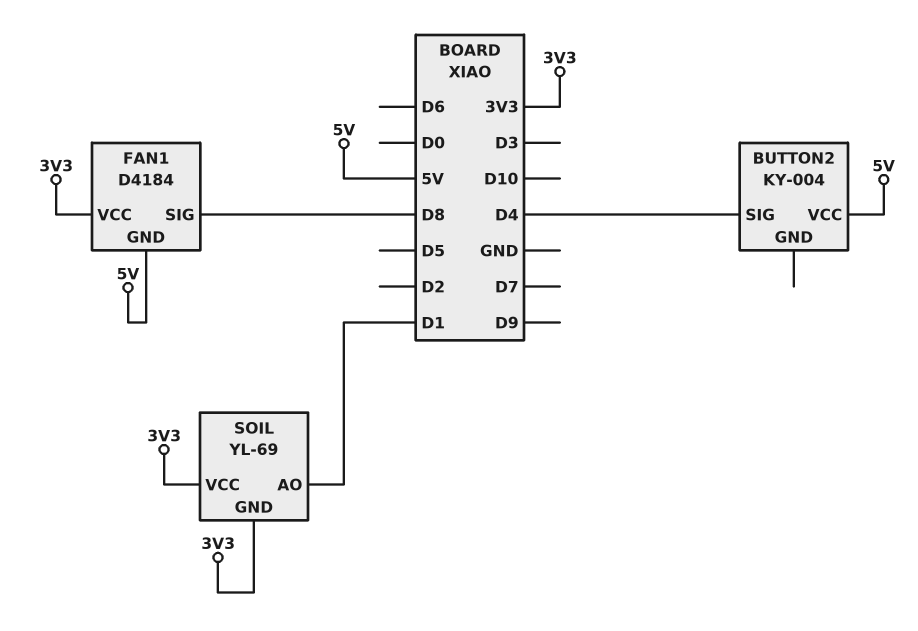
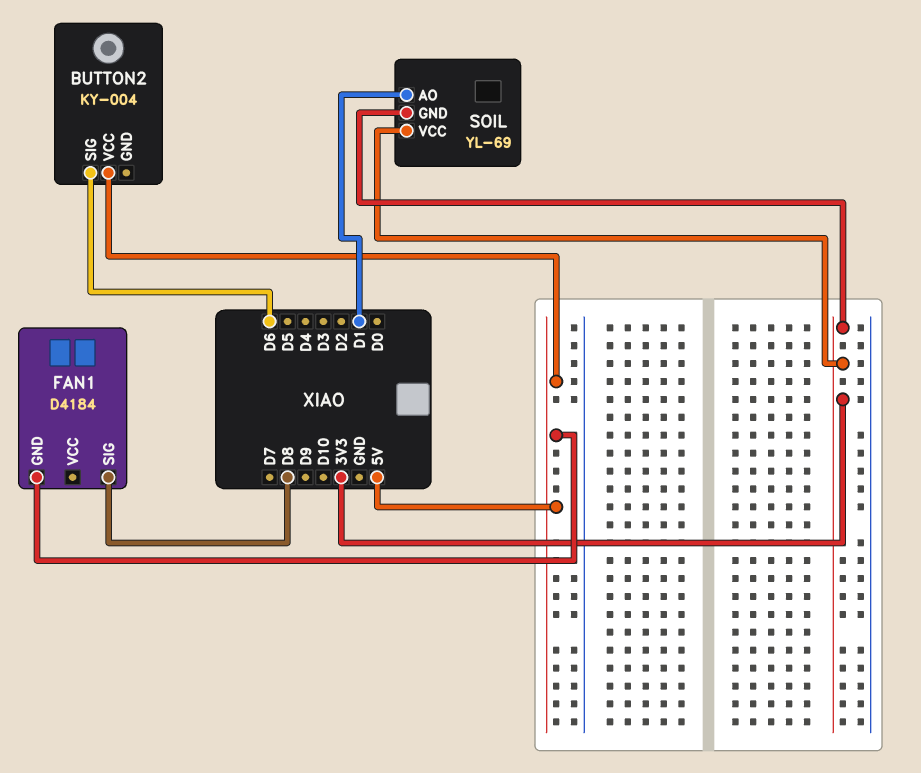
BUTTON2 pin SIG: D4 -> D6
FAN1 pin VCC: 3V3 -> none

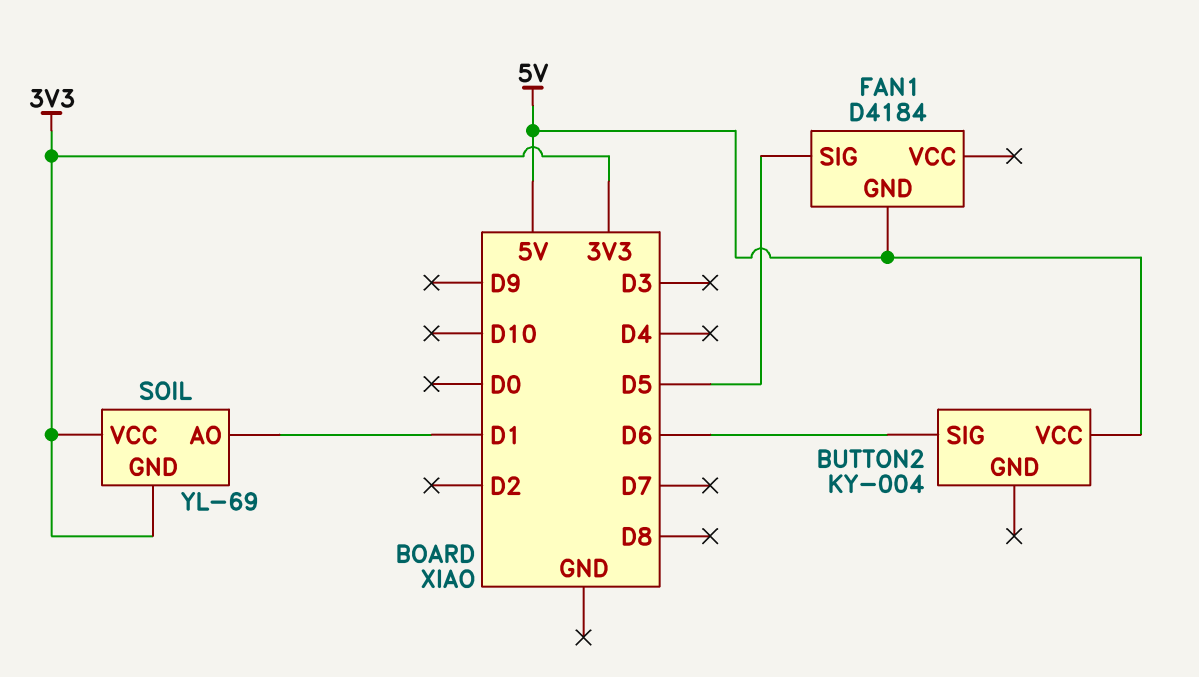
FAN1 pin SIG: D8 -> D5

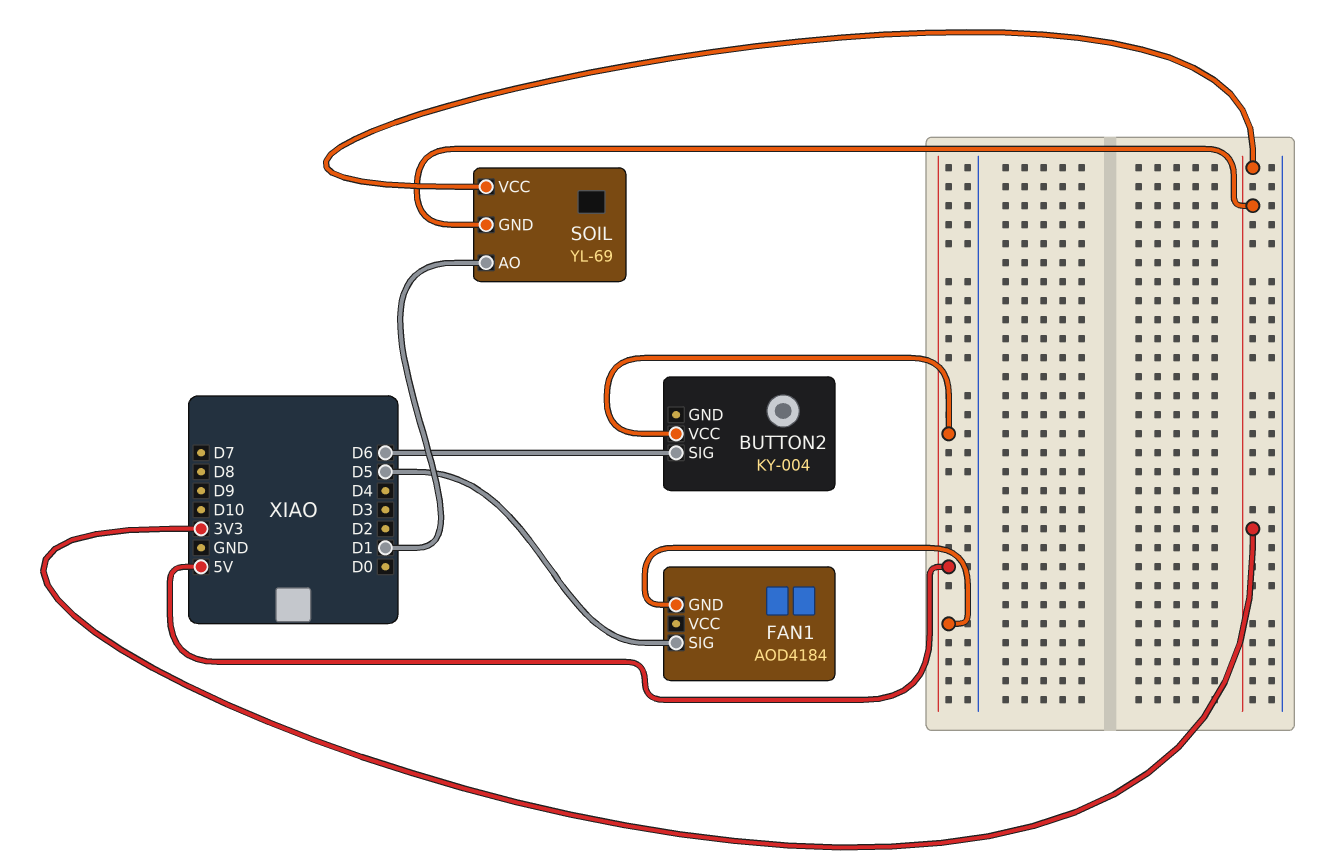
FAN1: D4184 -> AOD4184

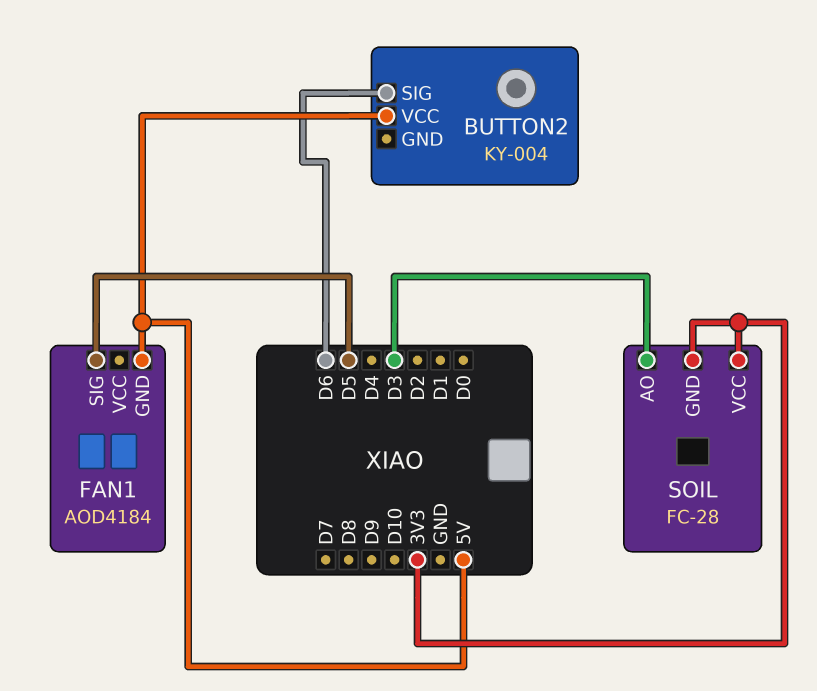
SOIL: YL-69 -> FC-28
SOIL pin AO: D1 -> D3

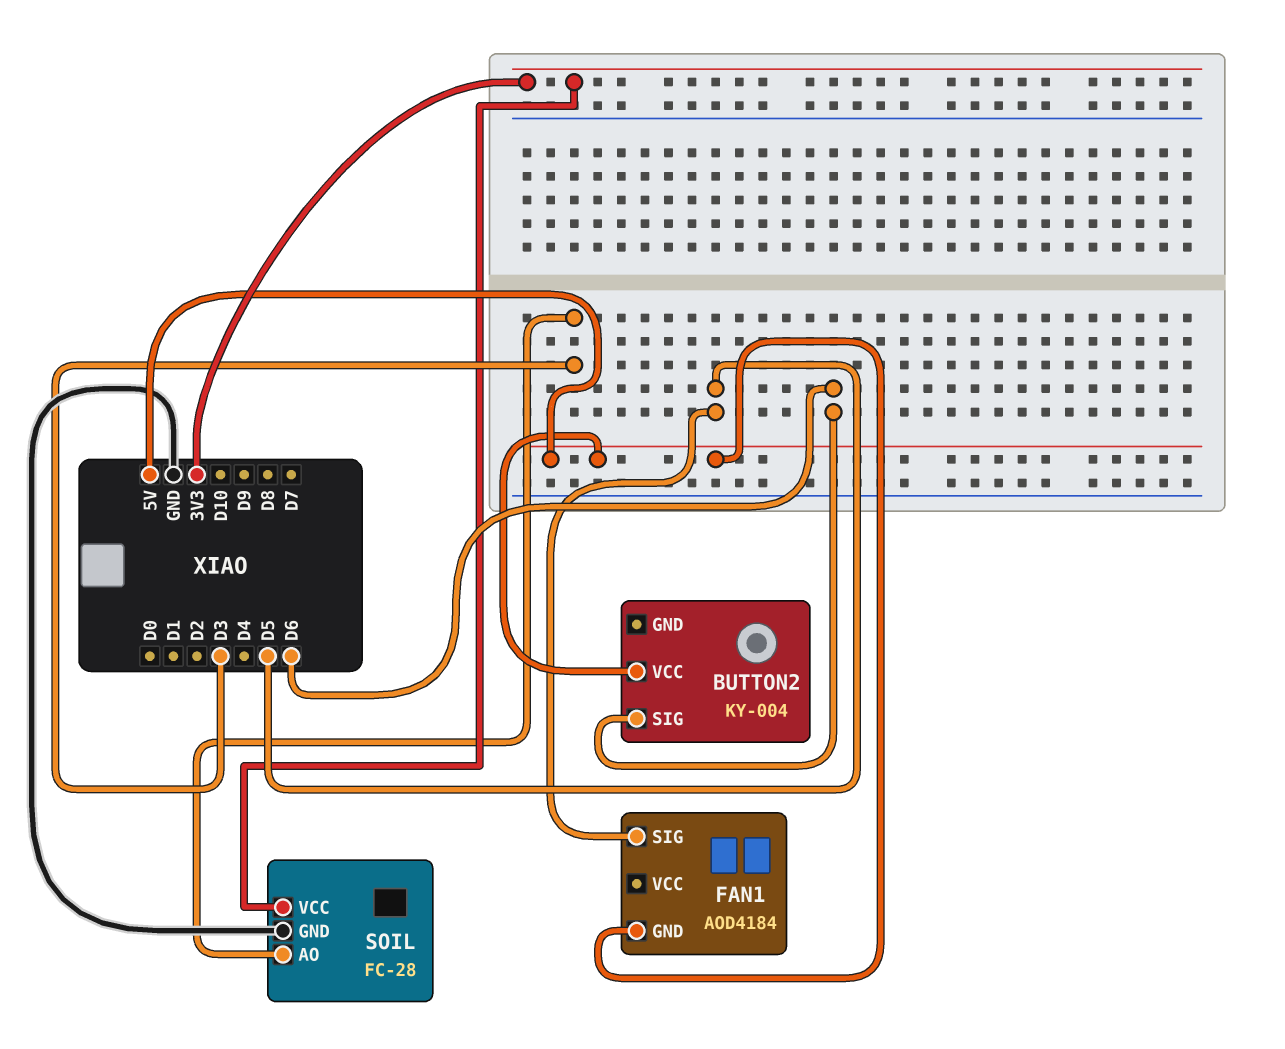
SOIL pin GND: 3V3 -> GND

